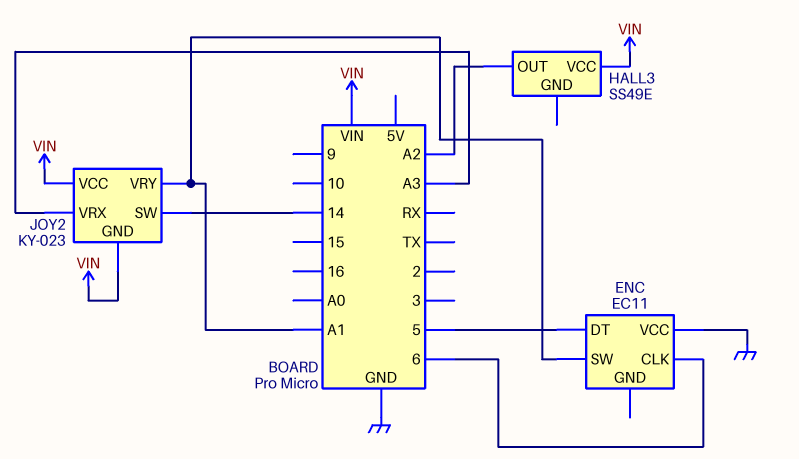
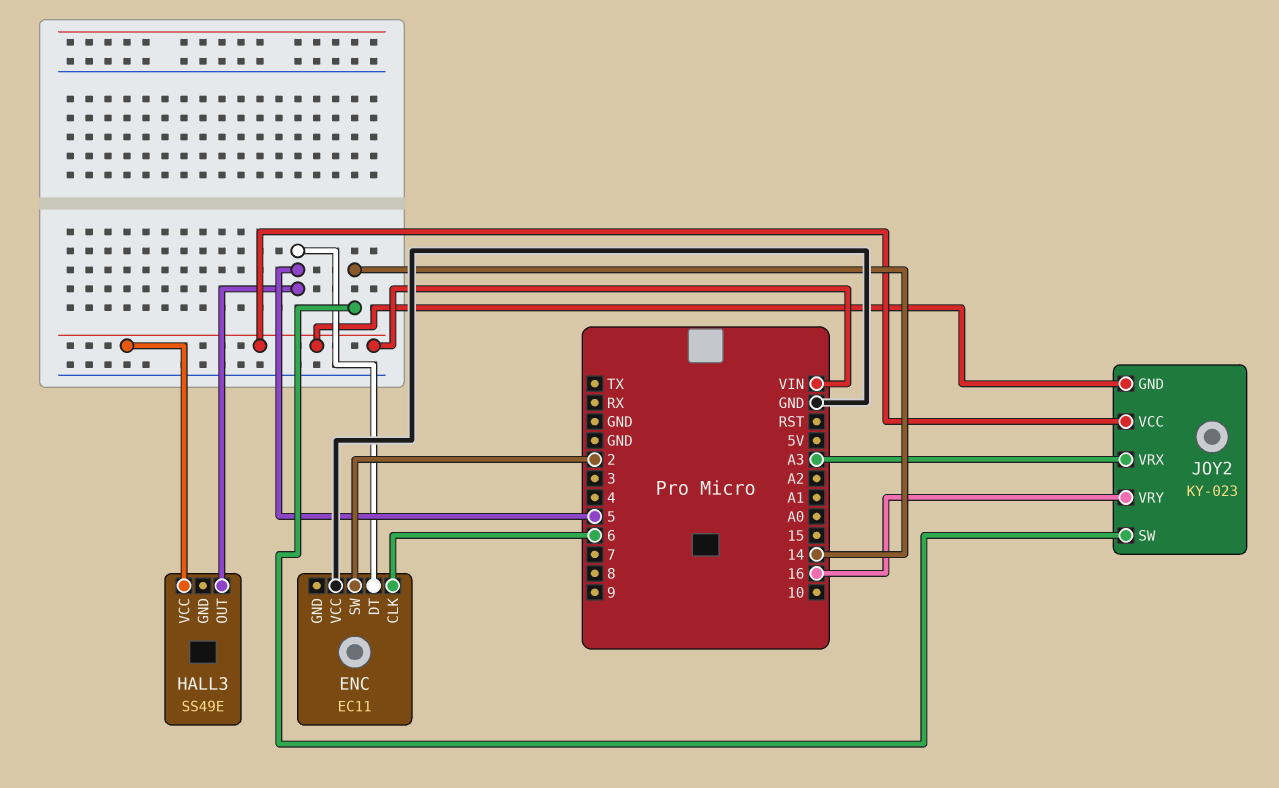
ENC pin SW: A1 -> 2
HALL3 pin OUT: A2 -> 5
JOY2 pin VRY: A1 -> 16

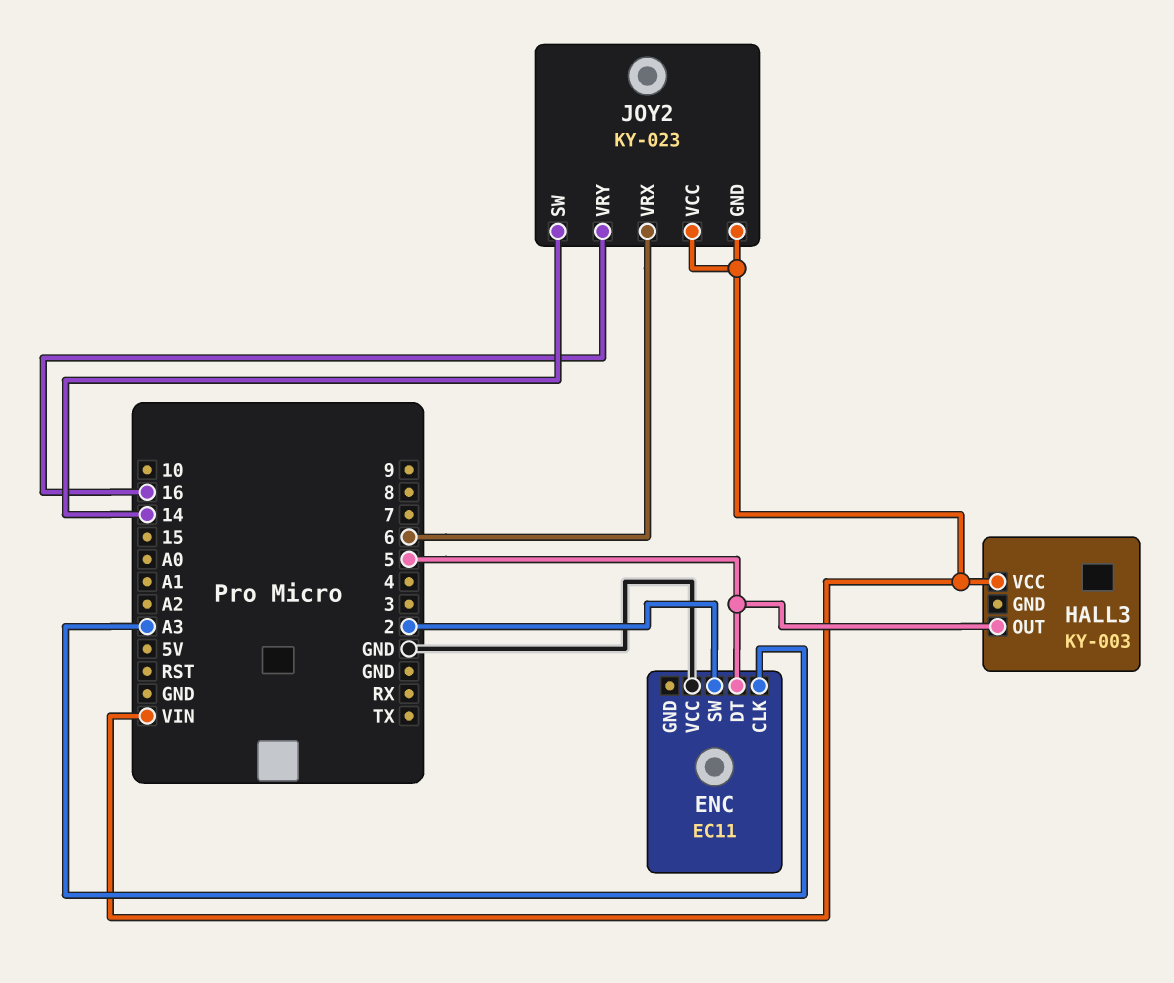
ENC pin CLK: 6 -> A3
HALL3: SS49E -> KY-003
JOY2 pin VRX: A3 -> 6

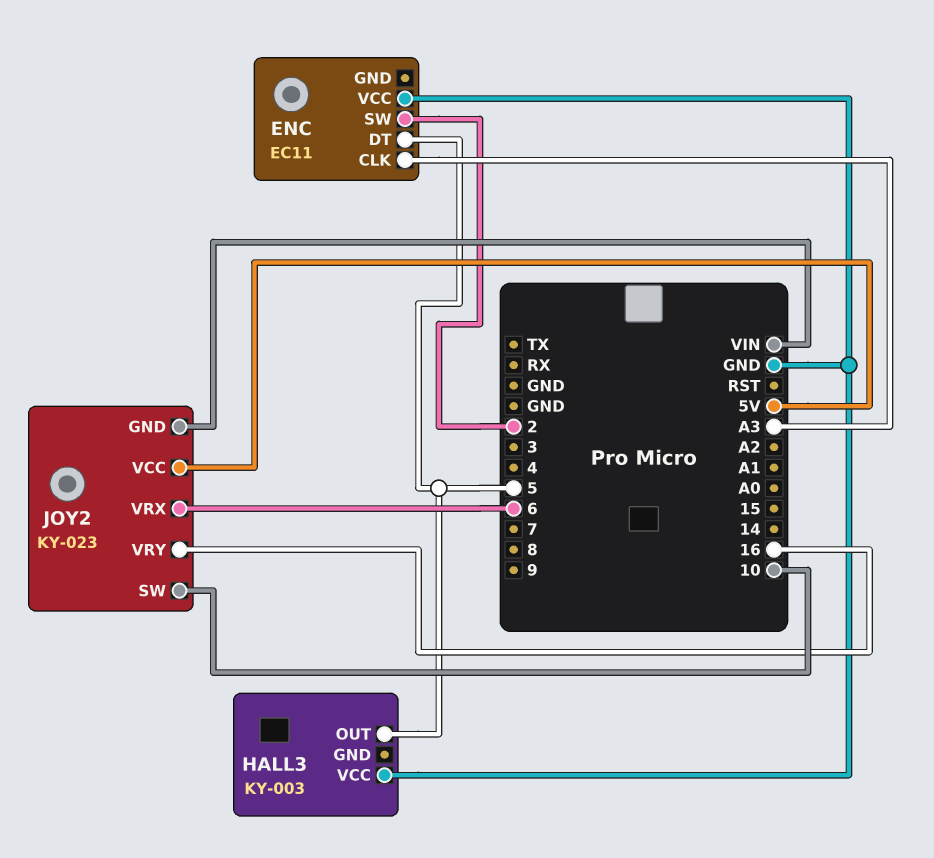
HALL3 pin VCC: VIN -> GND
JOY2 pin SW: 14 -> 10
JOY2 pin VCC: VIN -> 5V

